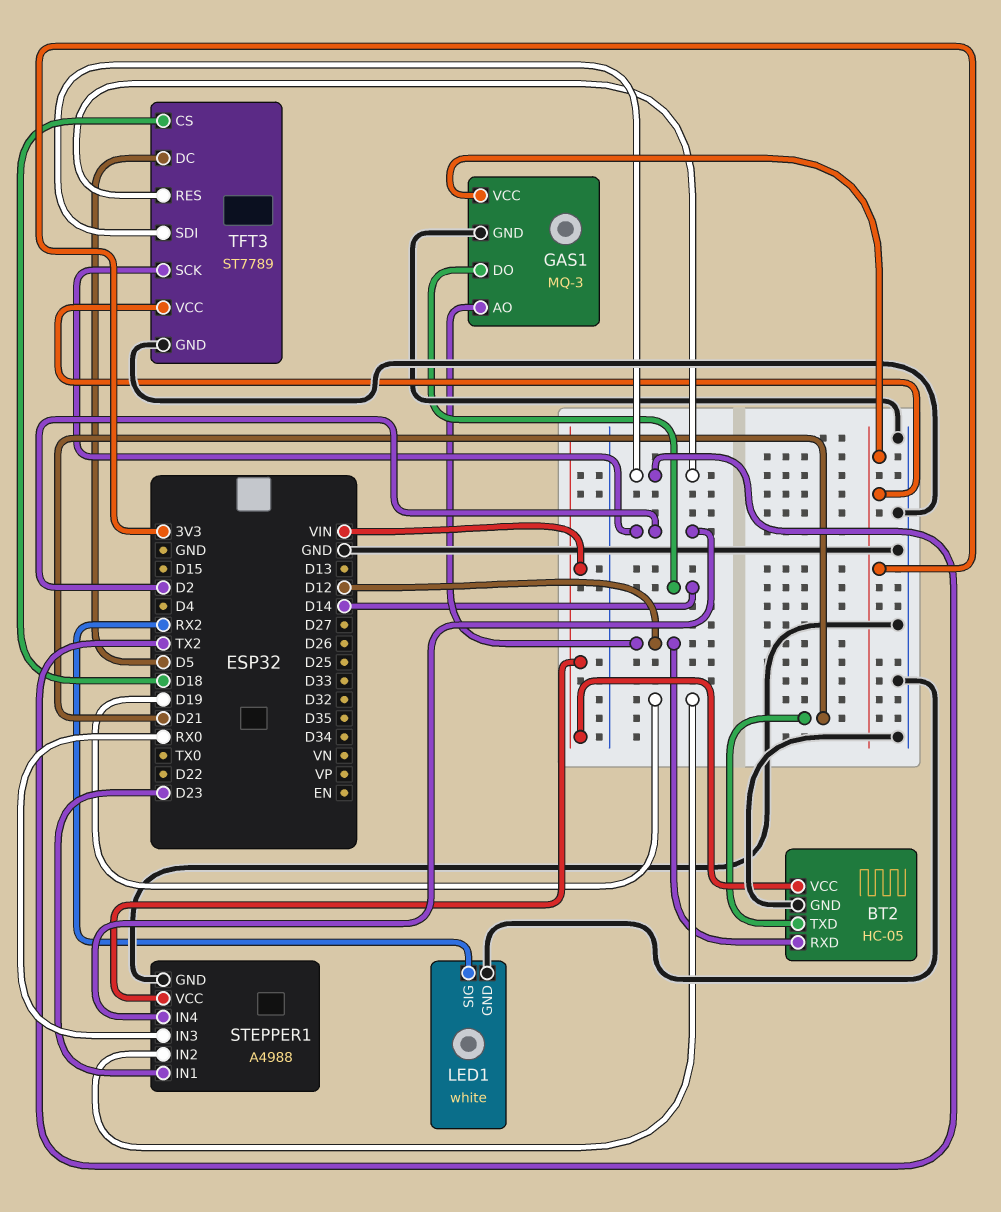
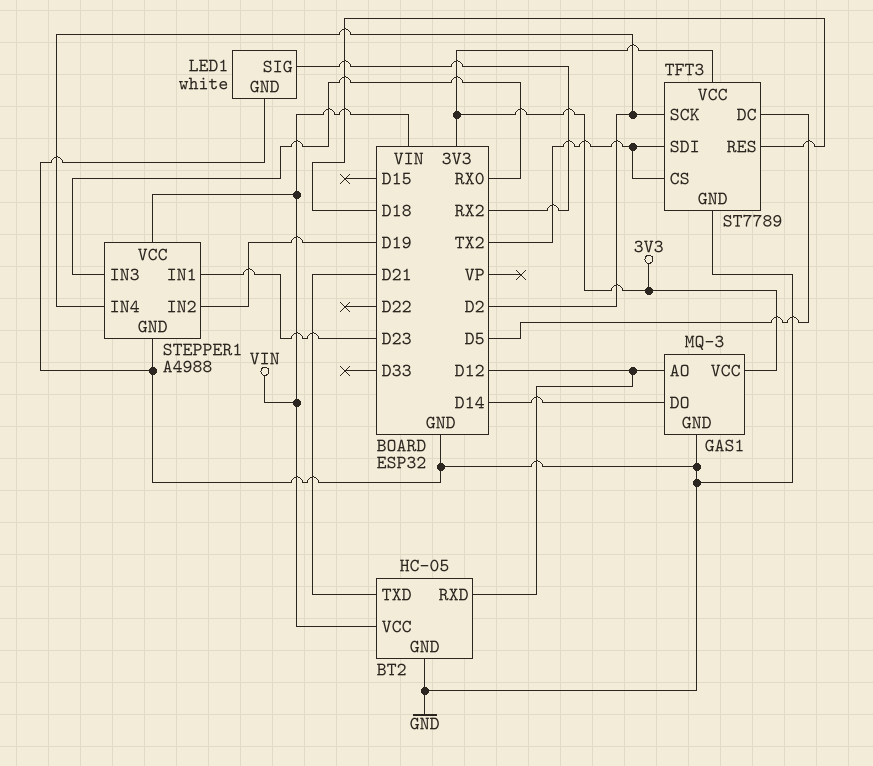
TFT3 pin CS: D18 -> TX2
TFT3 pin RES: TX2 -> D18

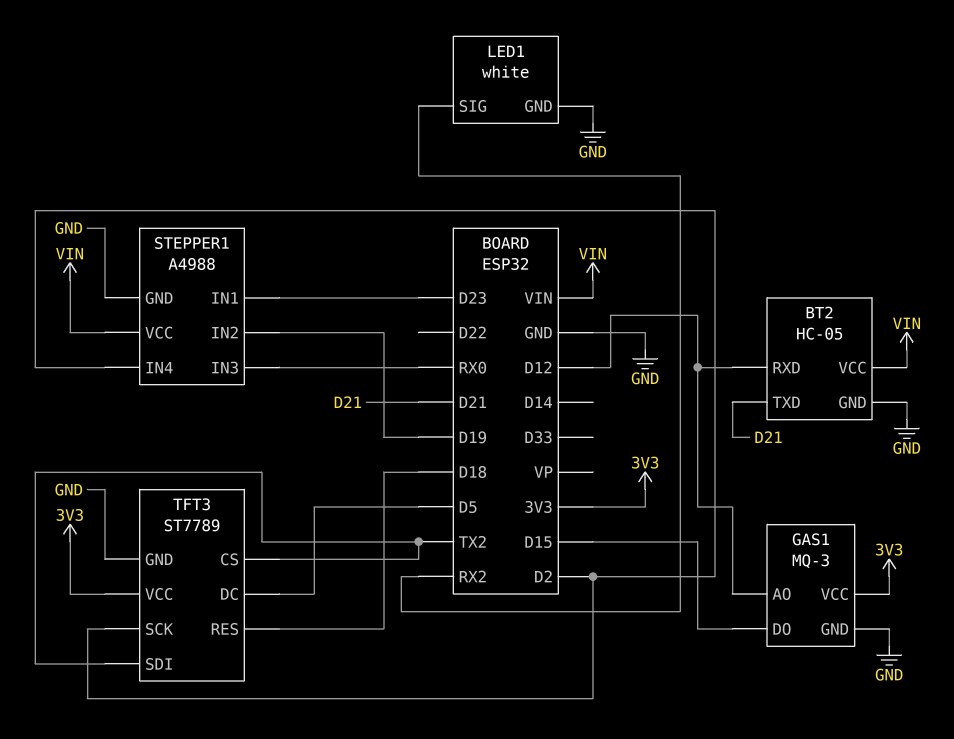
GAS1 pin DO: D14 -> D15

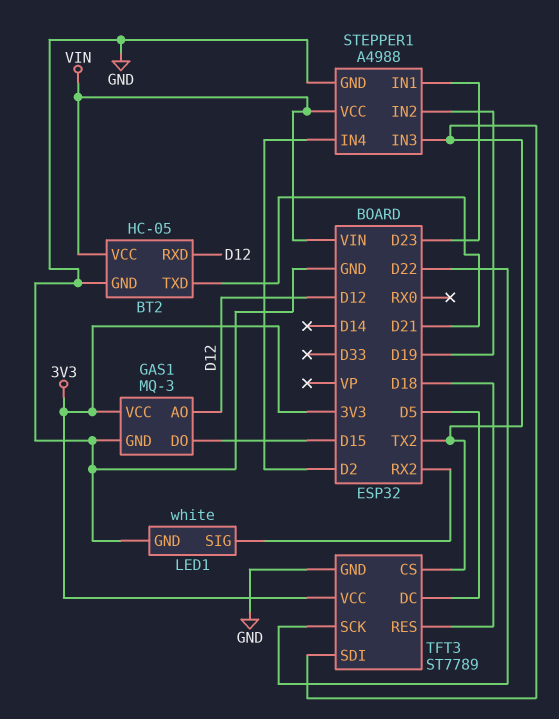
STEPPER1 pin IN3: RX0 -> TX2
TFT3 pin SCK: D2 -> D22

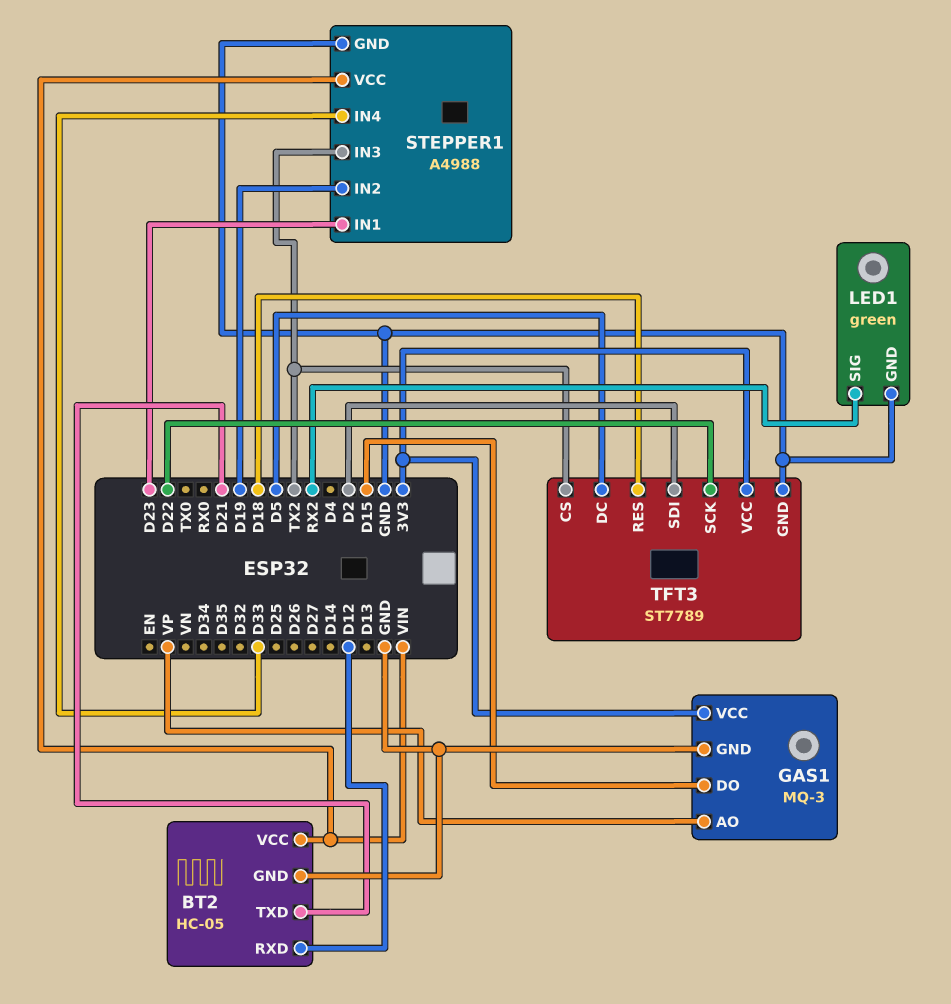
GAS1 pin AO: D12 -> VP
LED1: white -> green
STEPPER1 pin IN4: D2 -> D33
TFT3 pin SDI: TX2 -> D2

